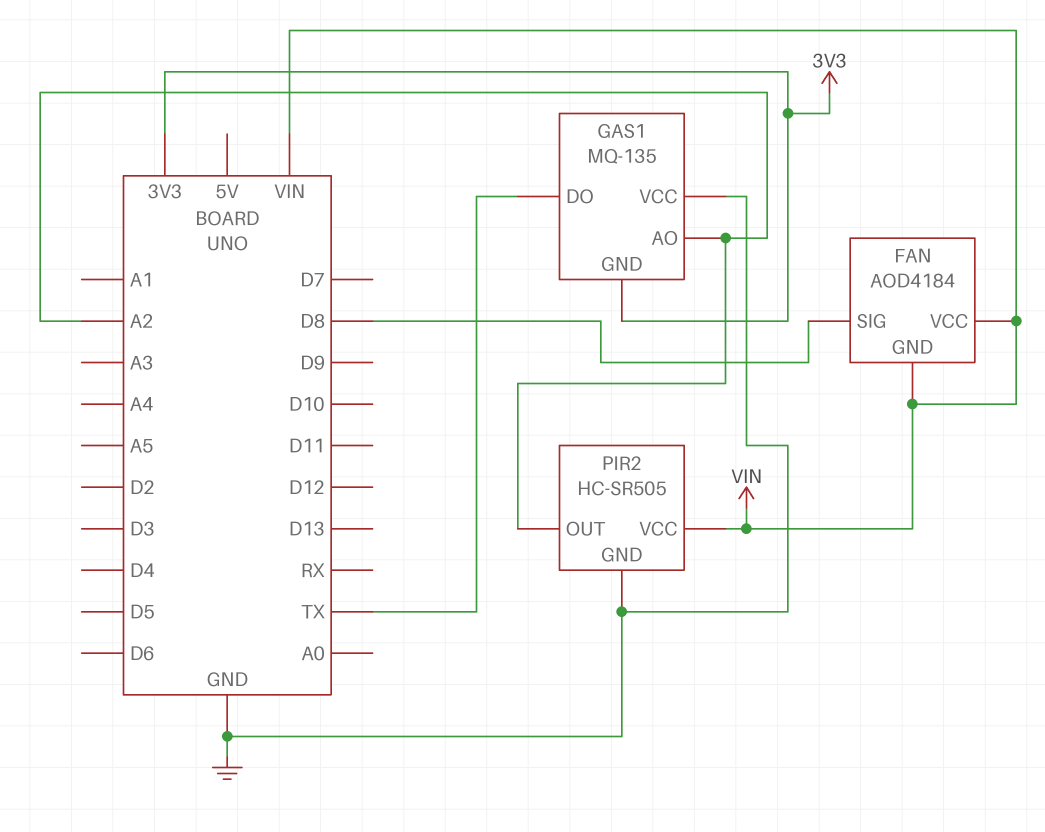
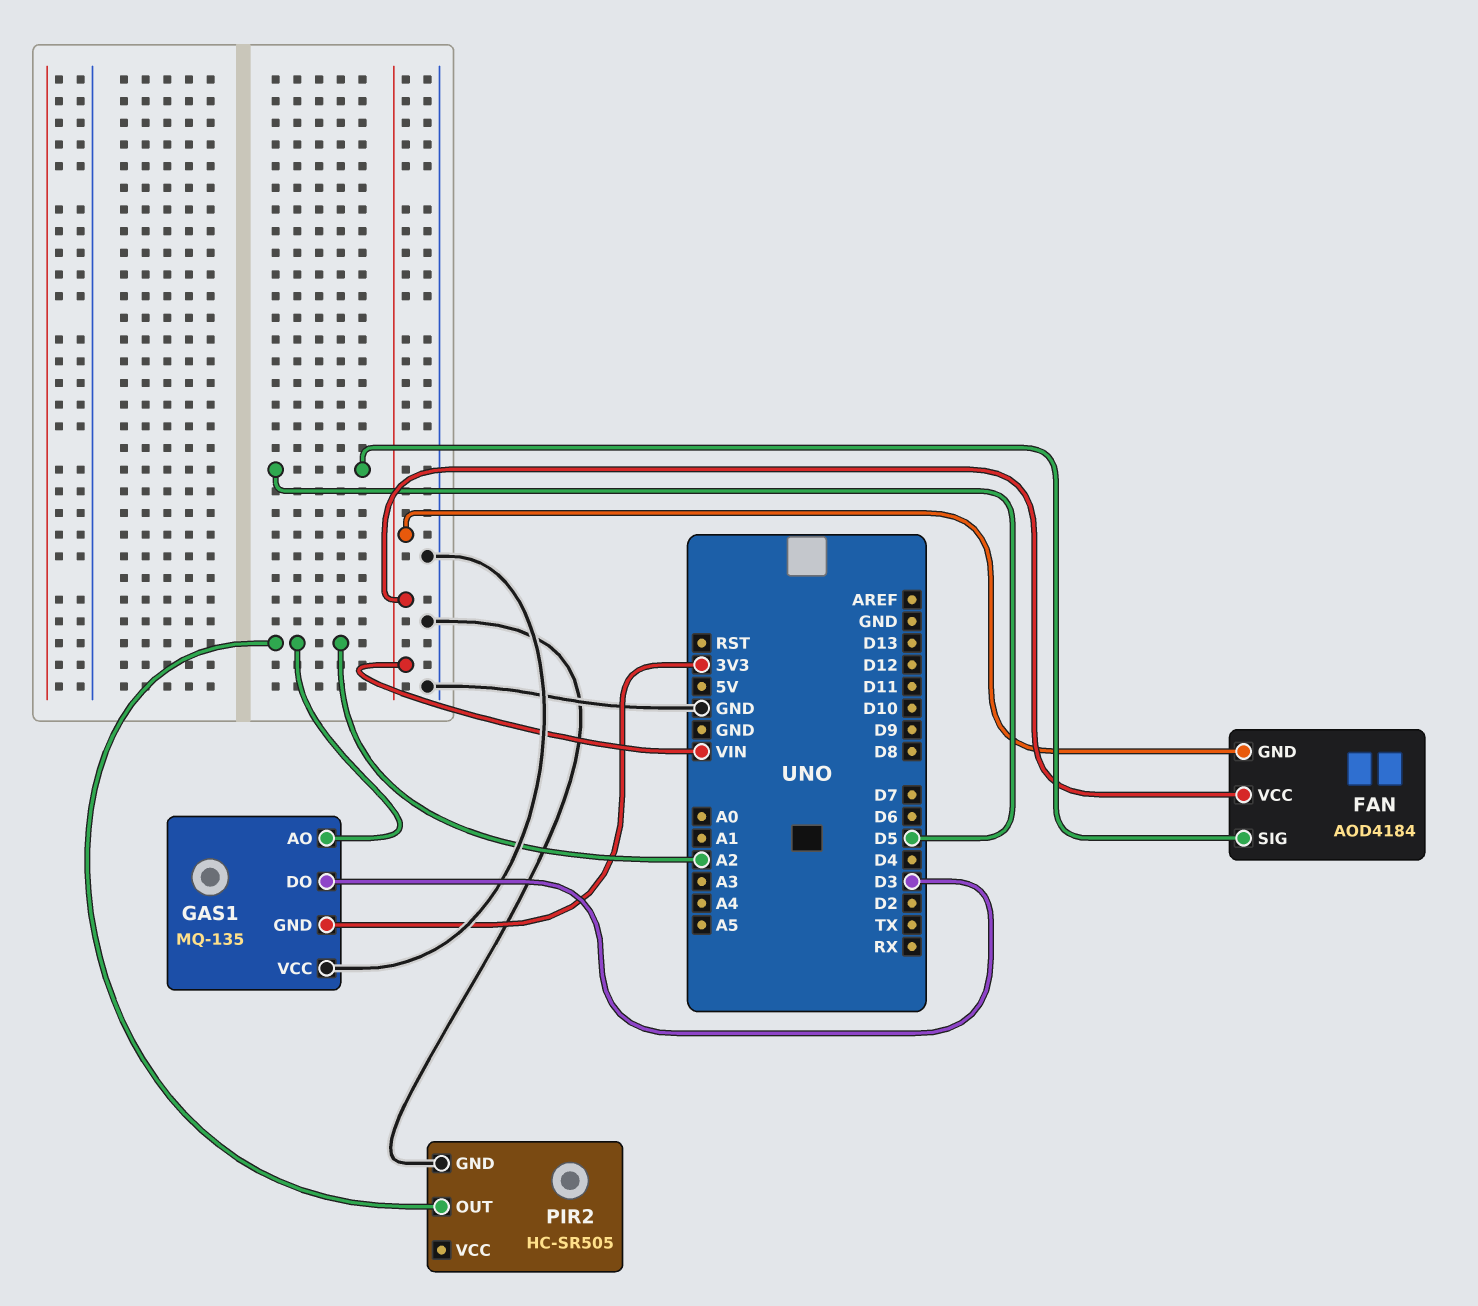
FAN pin SIG: D8 -> D5
GAS1 pin DO: TX -> D3
PIR2 pin VCC: VIN -> none

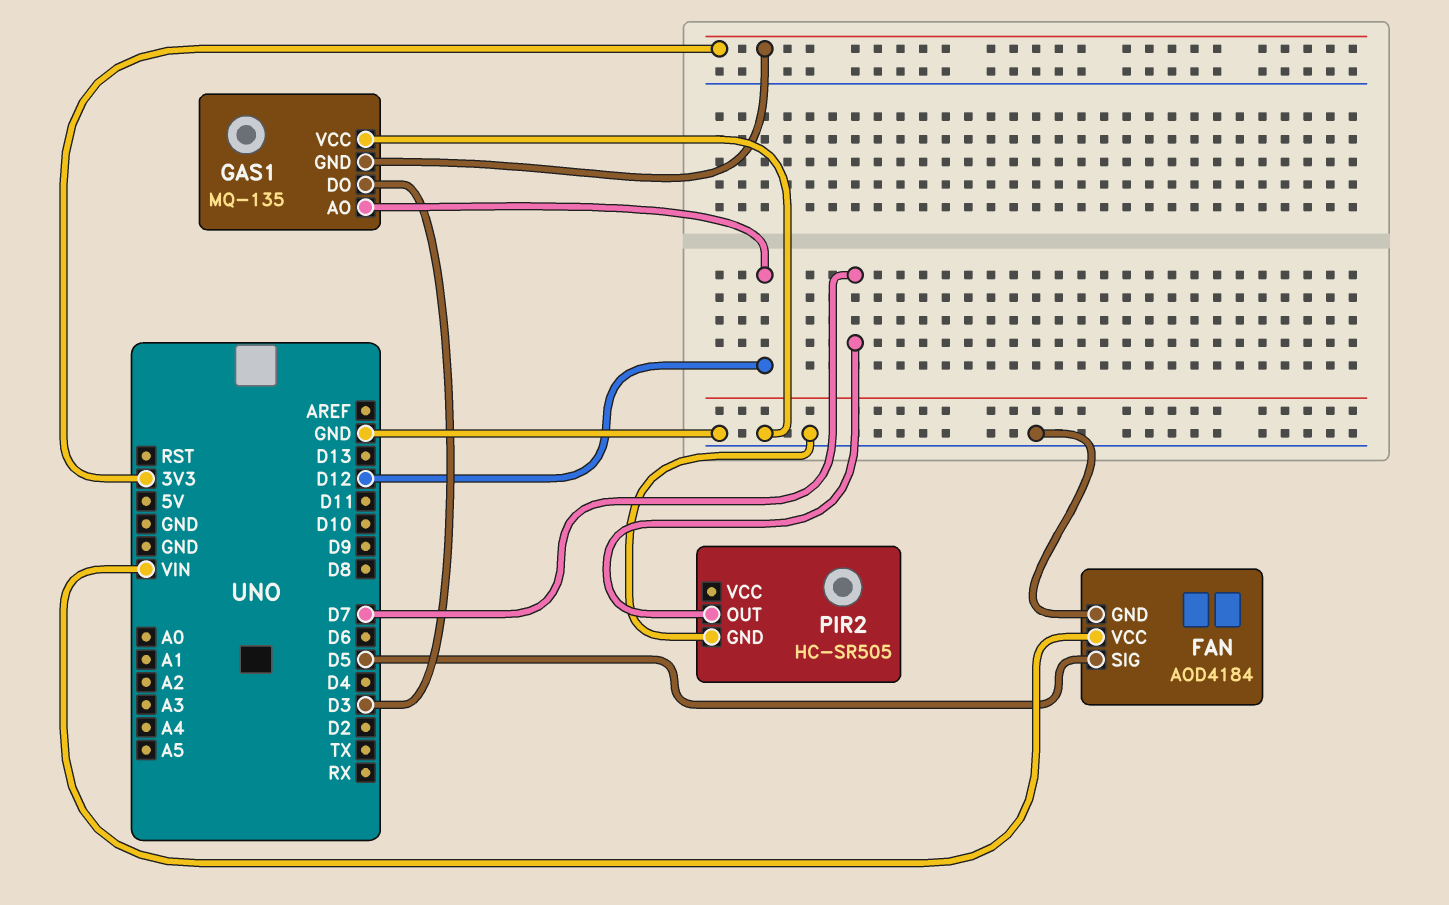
FAN pin GND: VIN -> GND
GAS1 pin AO: A2 -> D12
PIR2 pin OUT: A2 -> D7

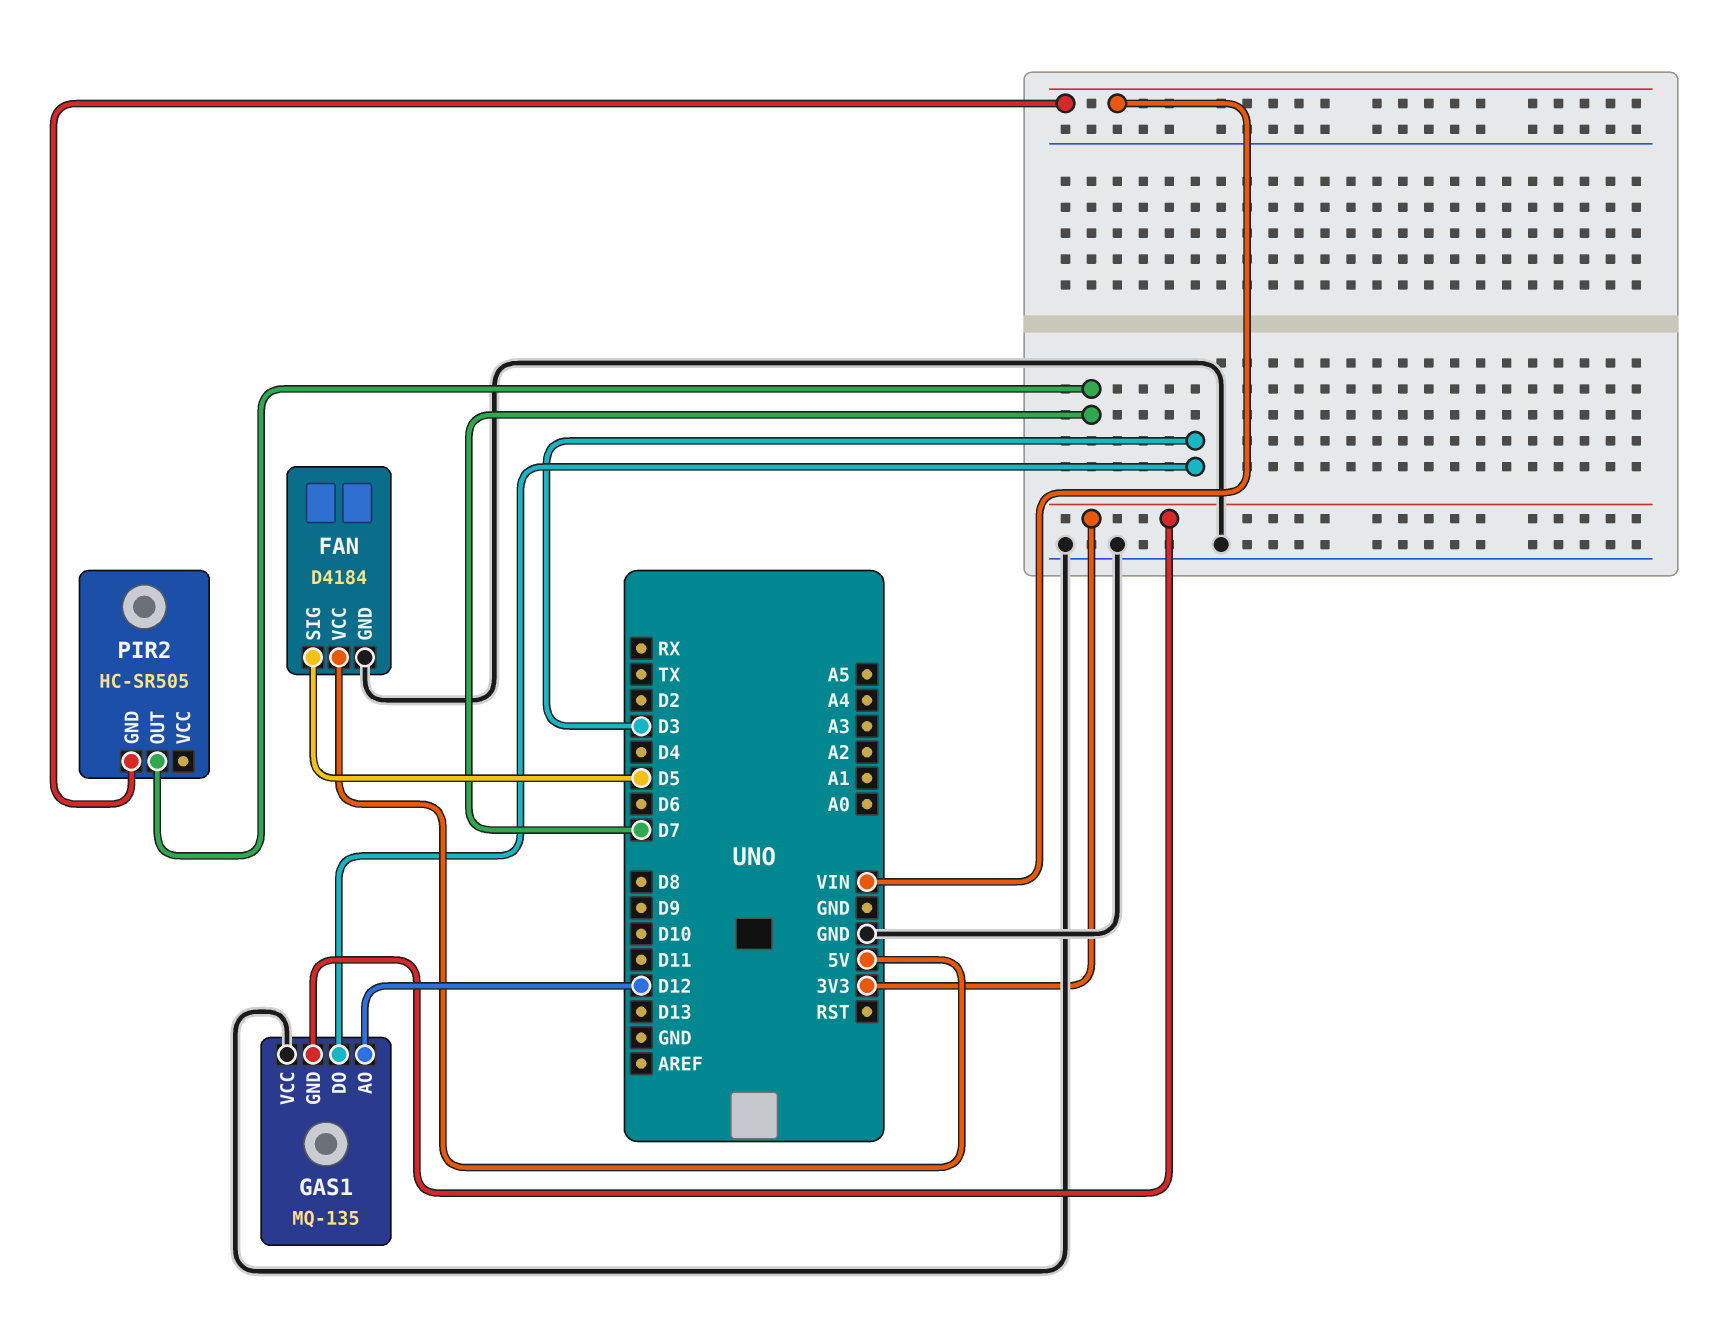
FAN: AOD4184 -> D4184
FAN pin VCC: VIN -> 5V
PIR2 pin GND: GND -> VIN

